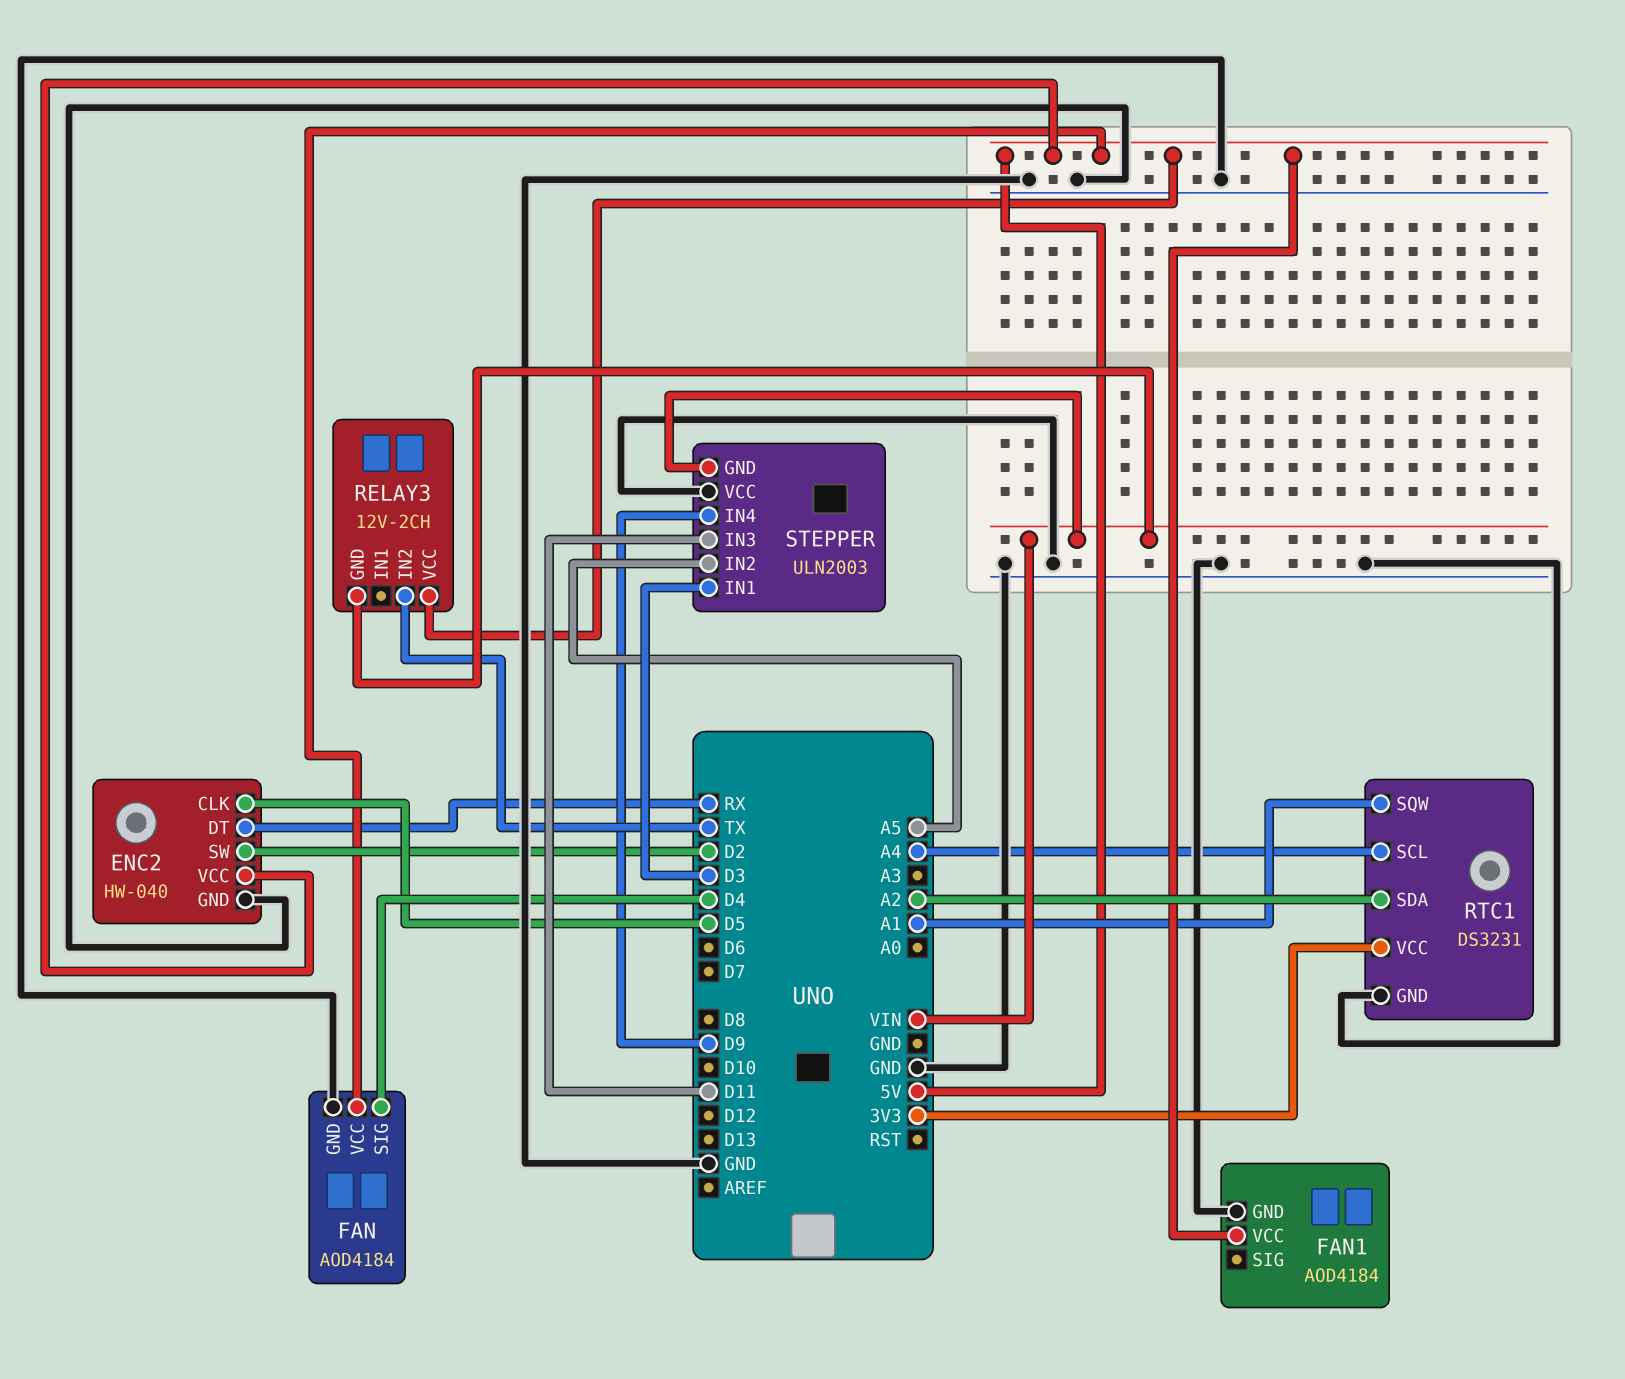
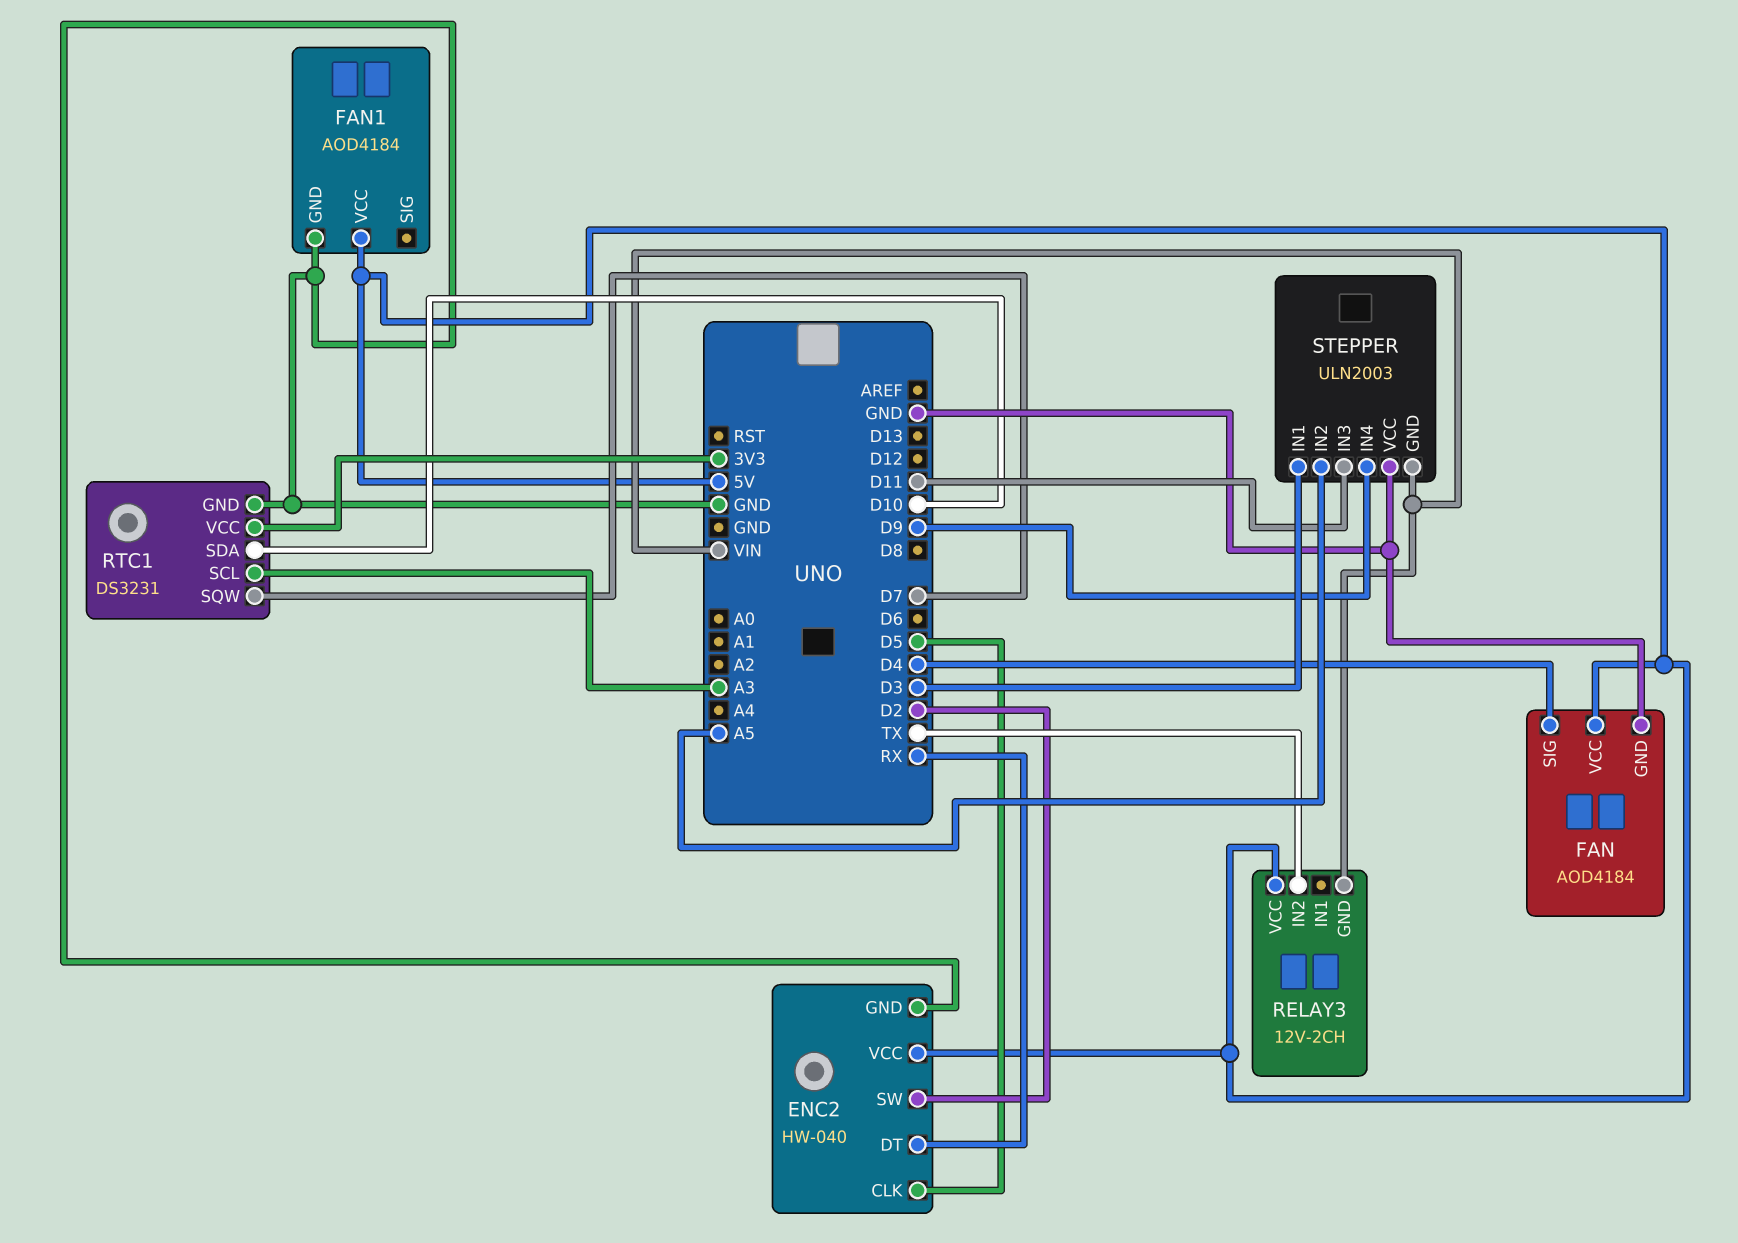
RTC1 pin SCL: A4 -> A3
RTC1 pin SDA: A2 -> D10
RTC1 pin SQW: A1 -> D7

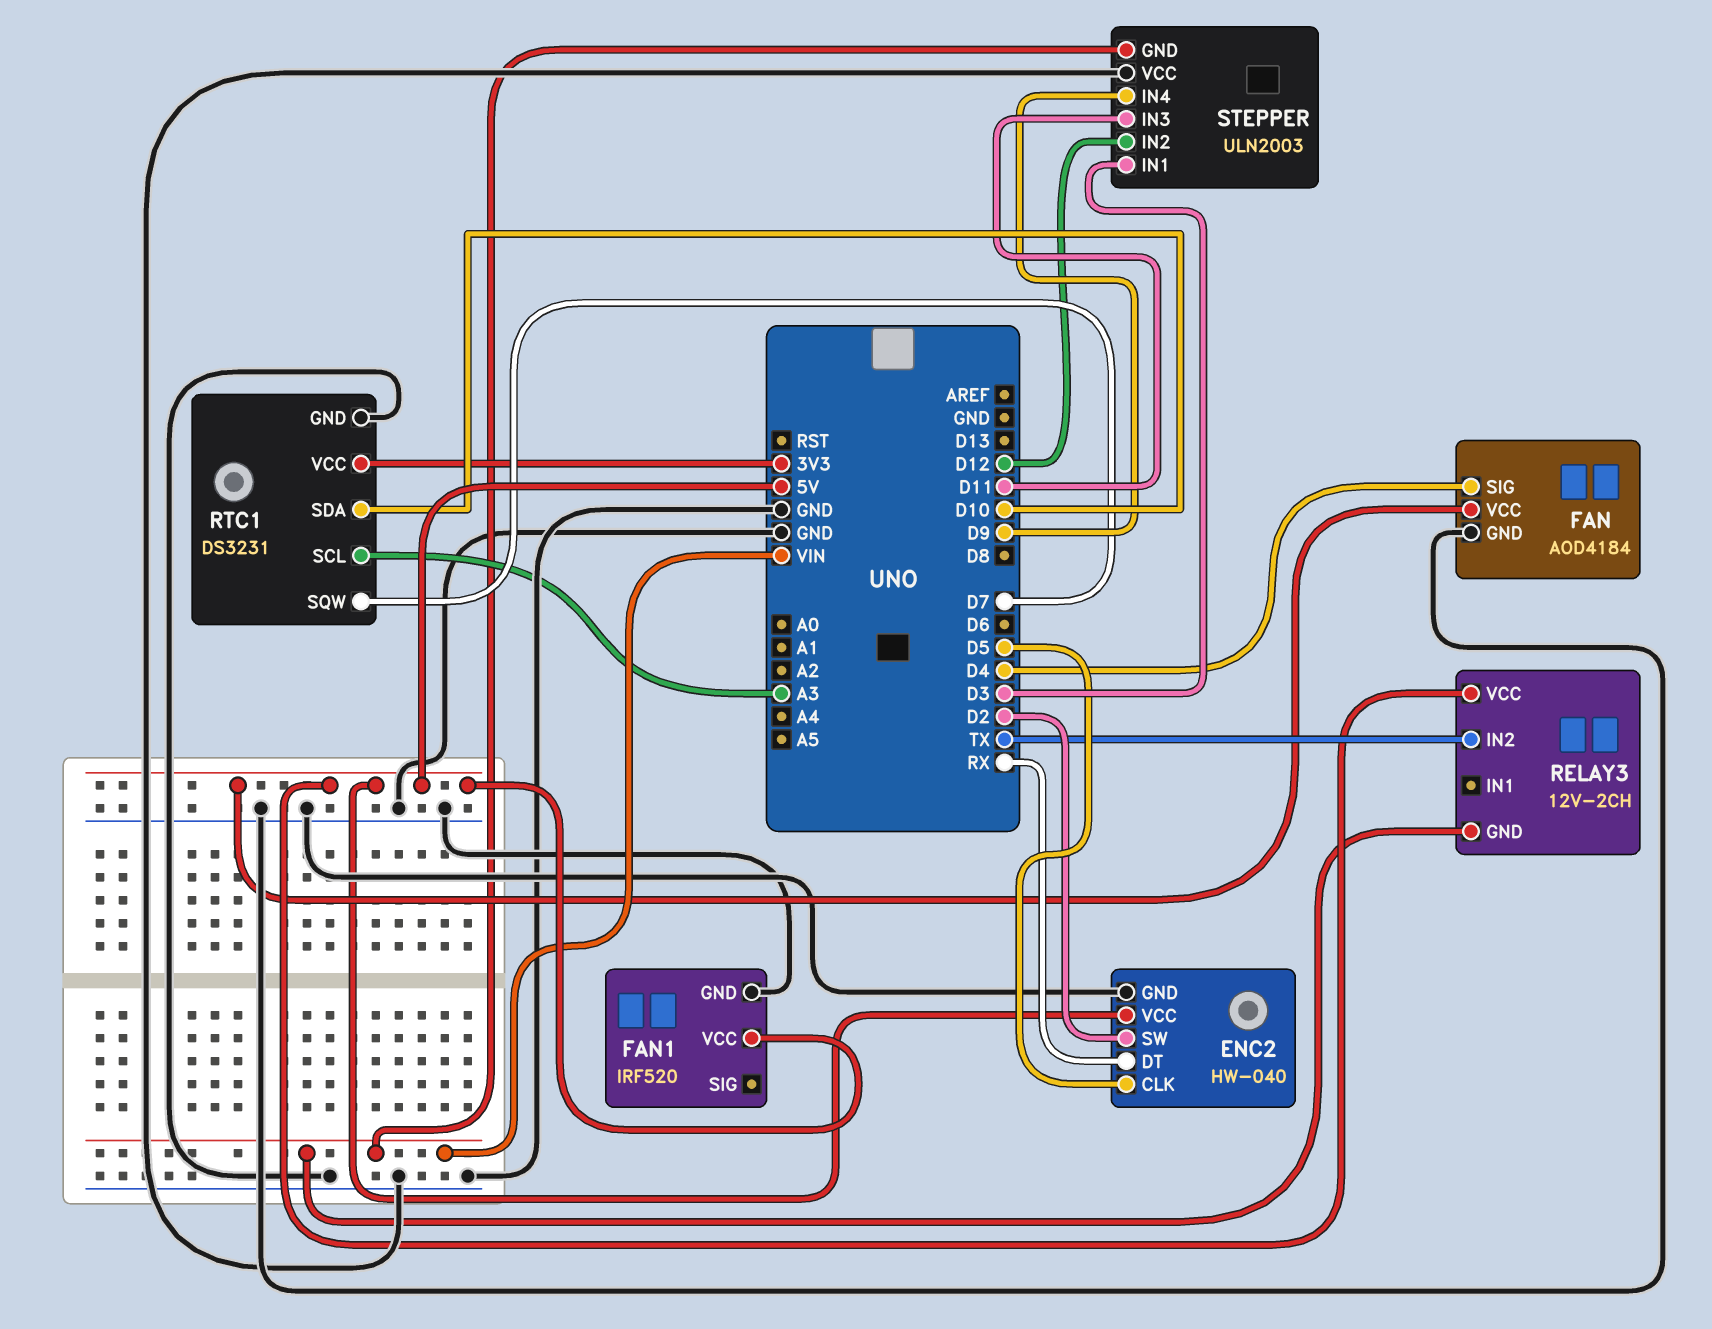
FAN1: AOD4184 -> IRF520
STEPPER pin IN2: A5 -> D12

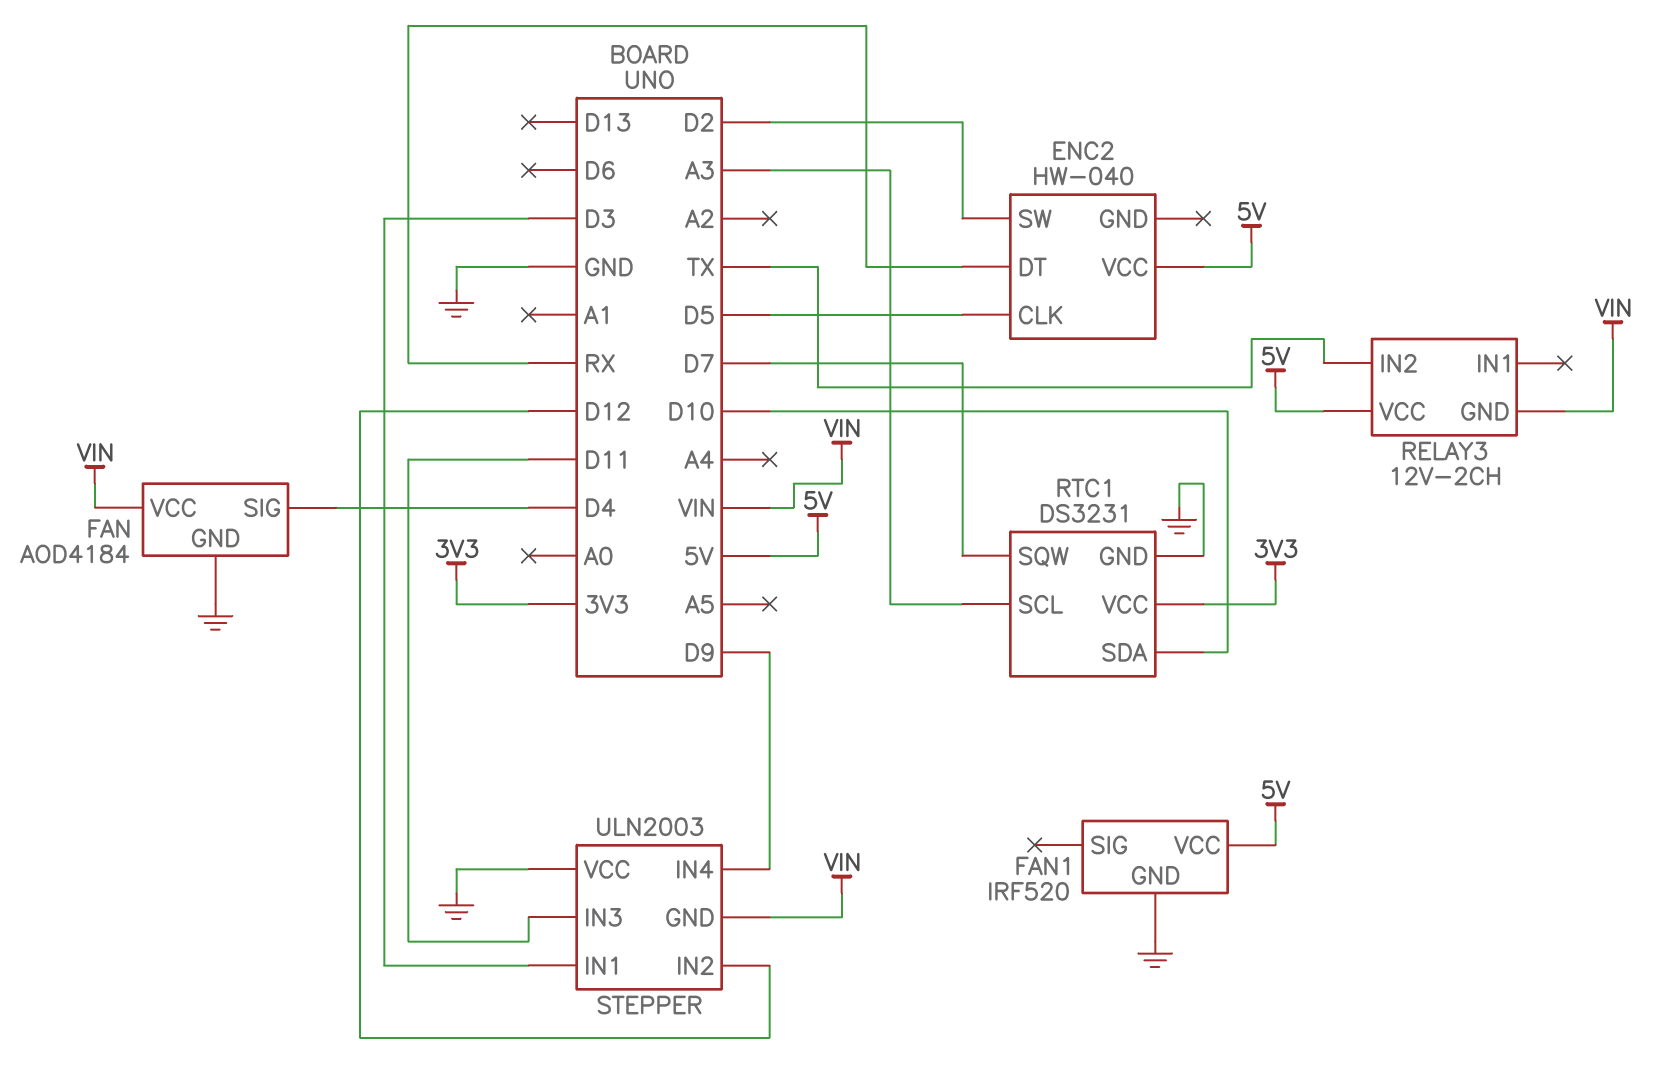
ENC2 pin GND: GND -> none
FAN pin VCC: 5V -> VIN

